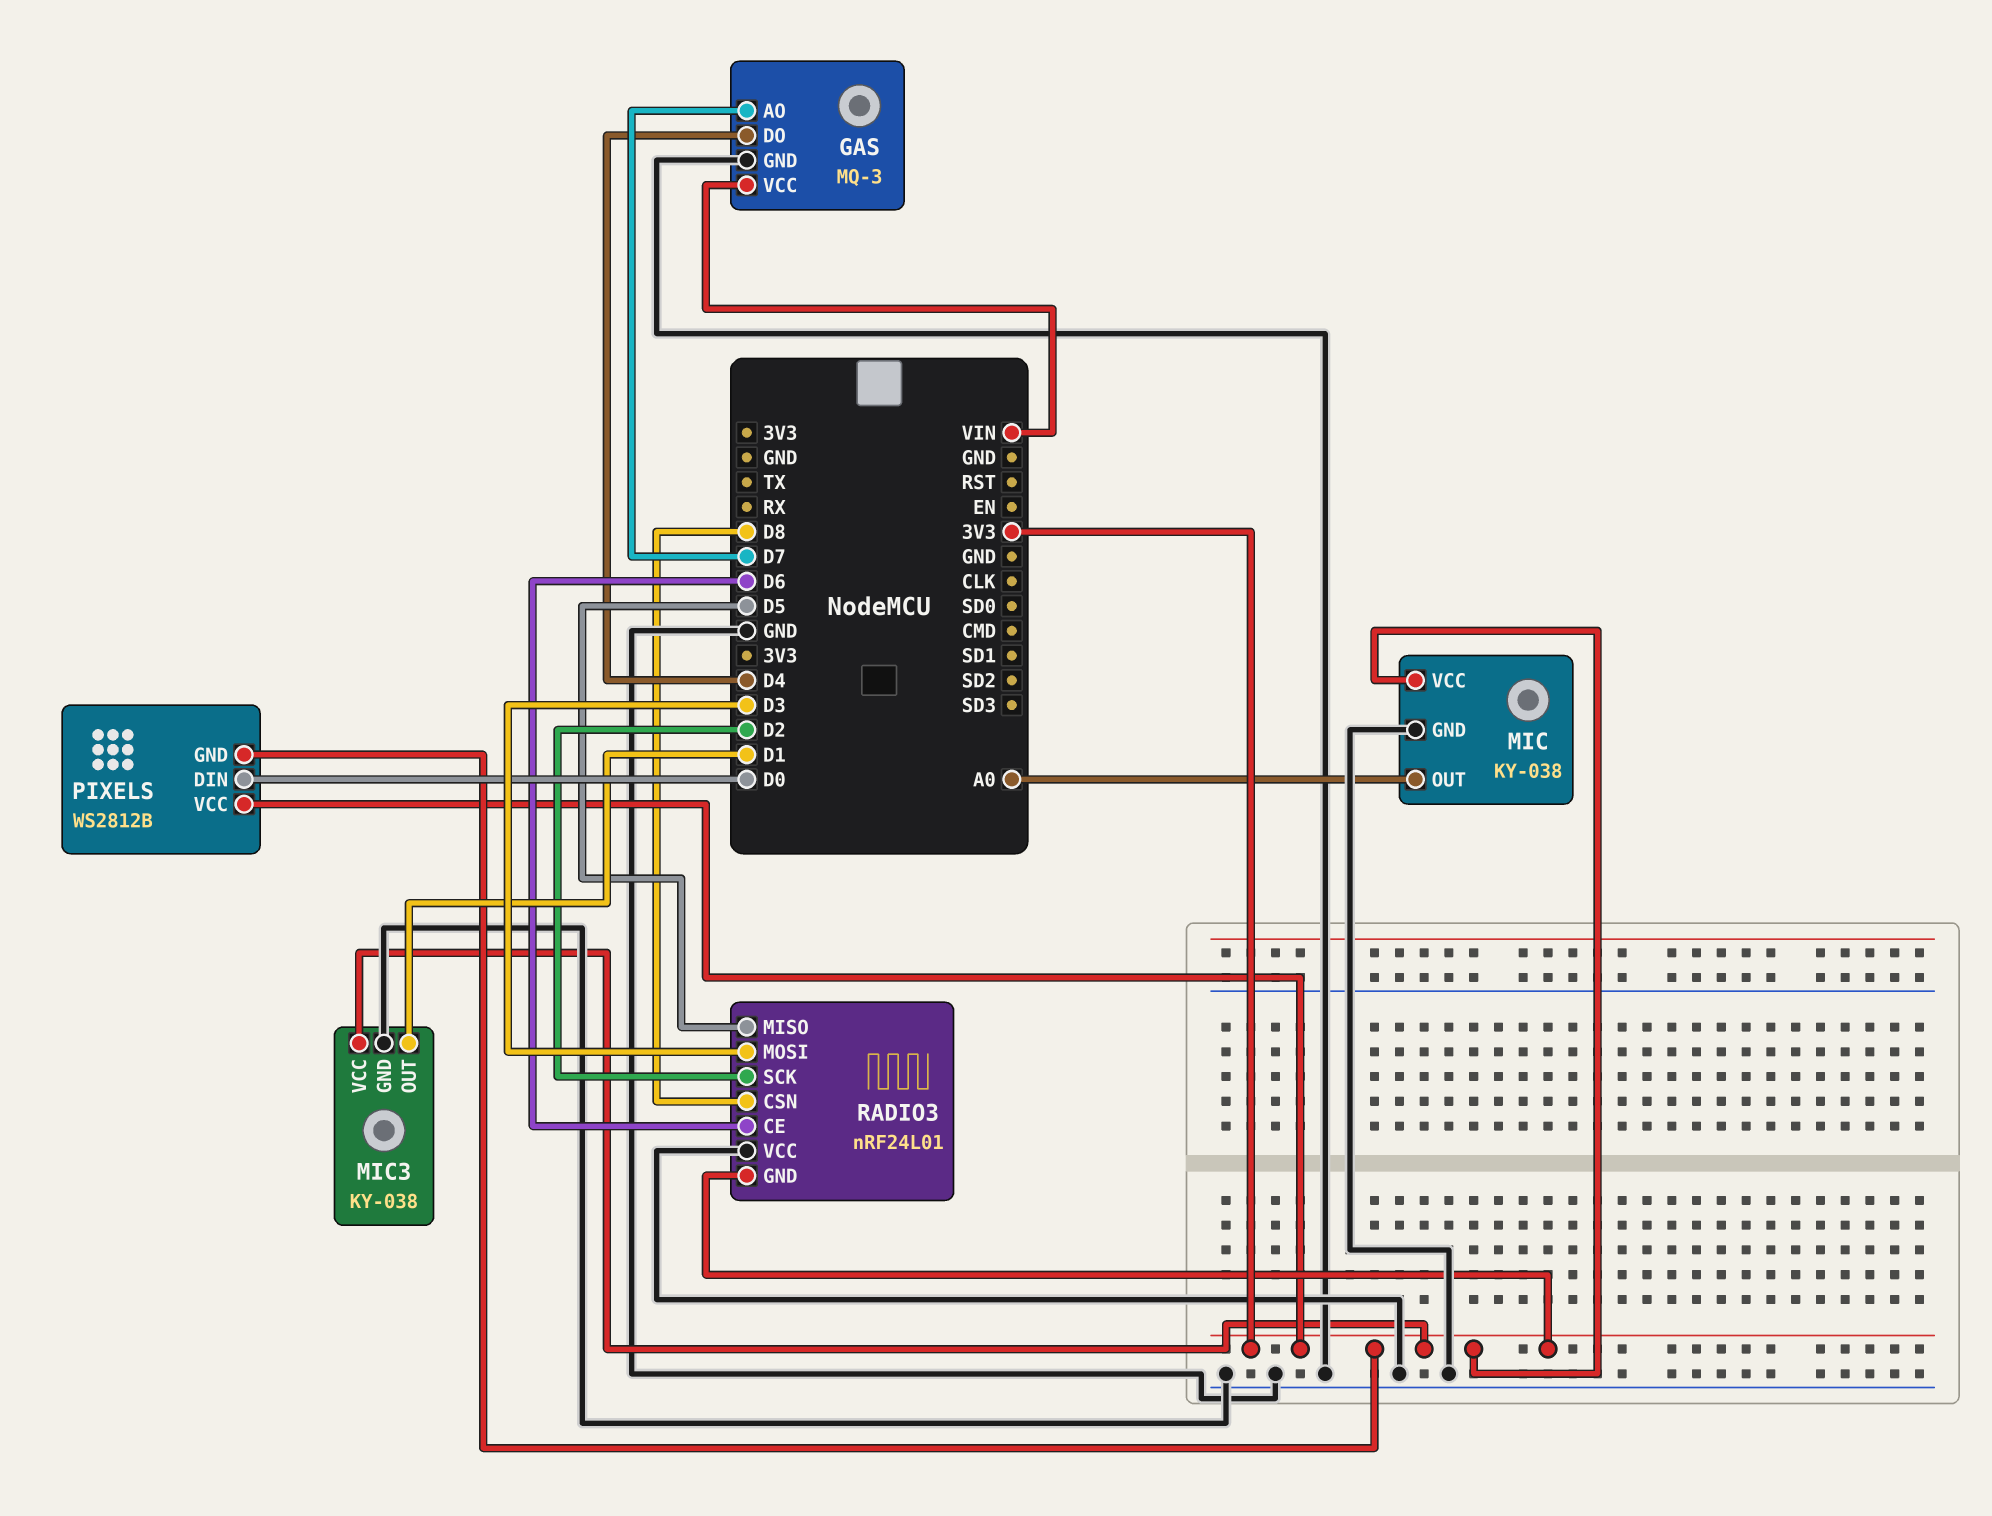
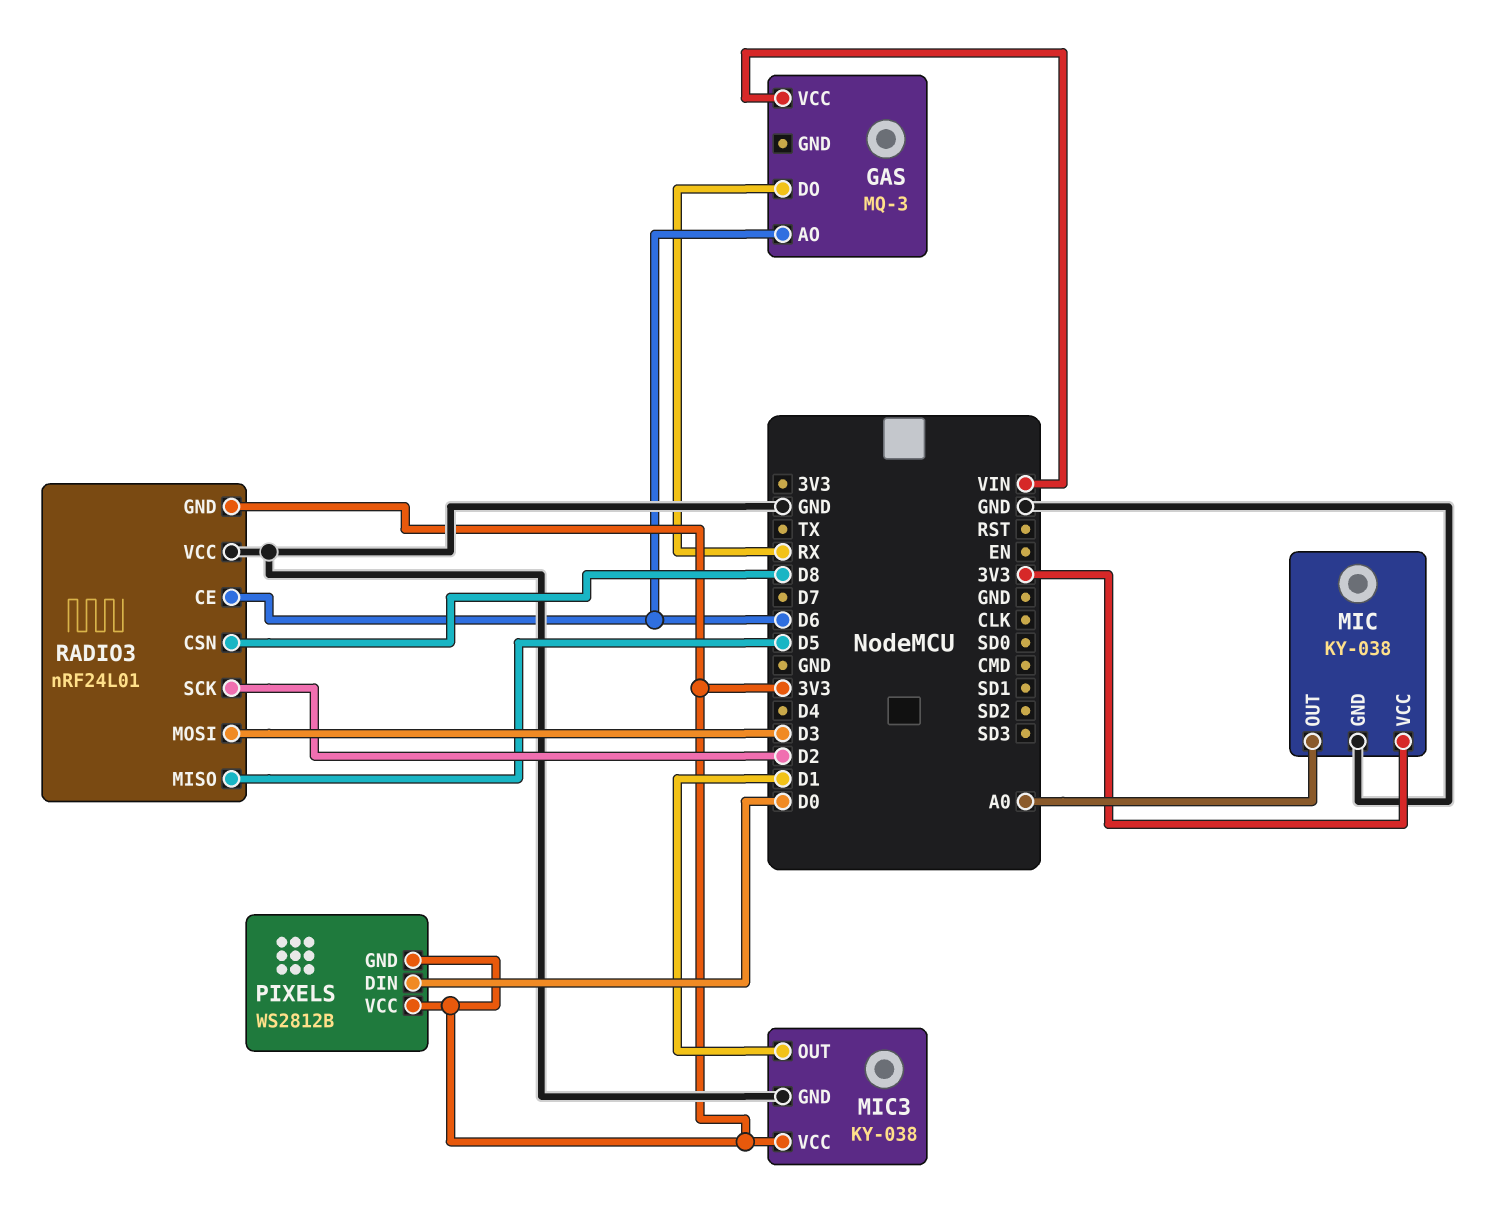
GAS pin AO: D7 -> D6
GAS pin DO: D4 -> RX
GAS pin GND: GND -> none

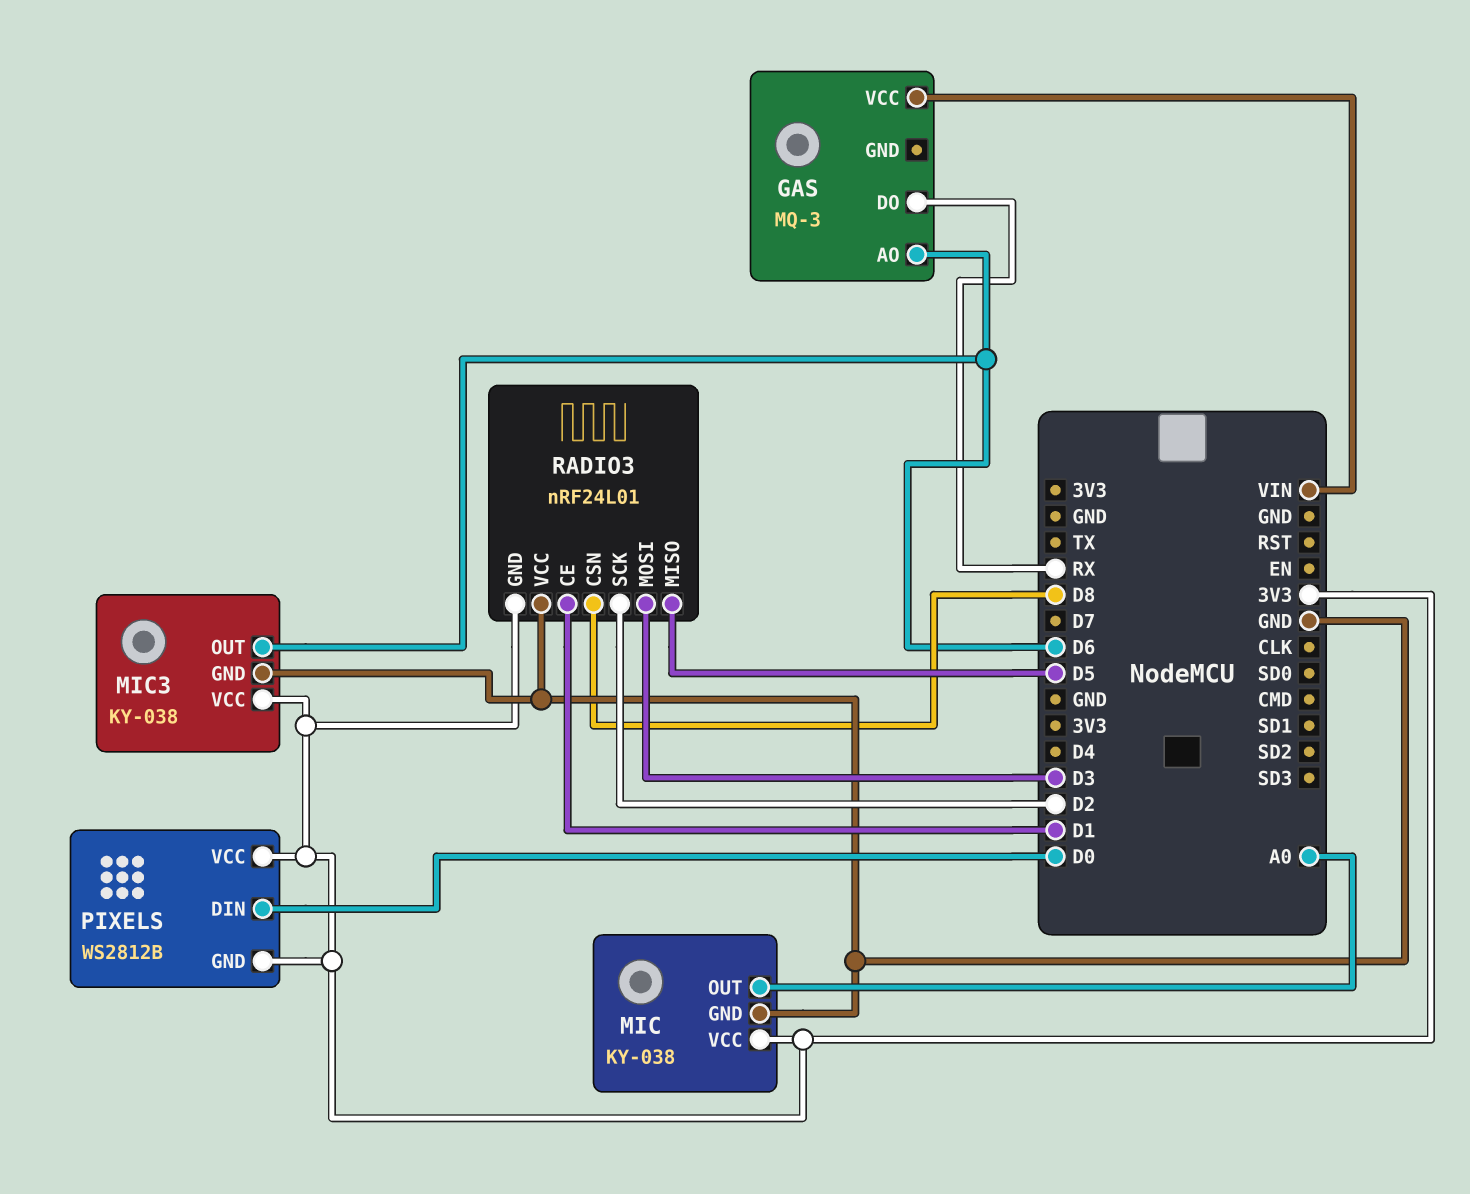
MIC3 pin OUT: D1 -> D6
RADIO3 pin CE: D6 -> D1

